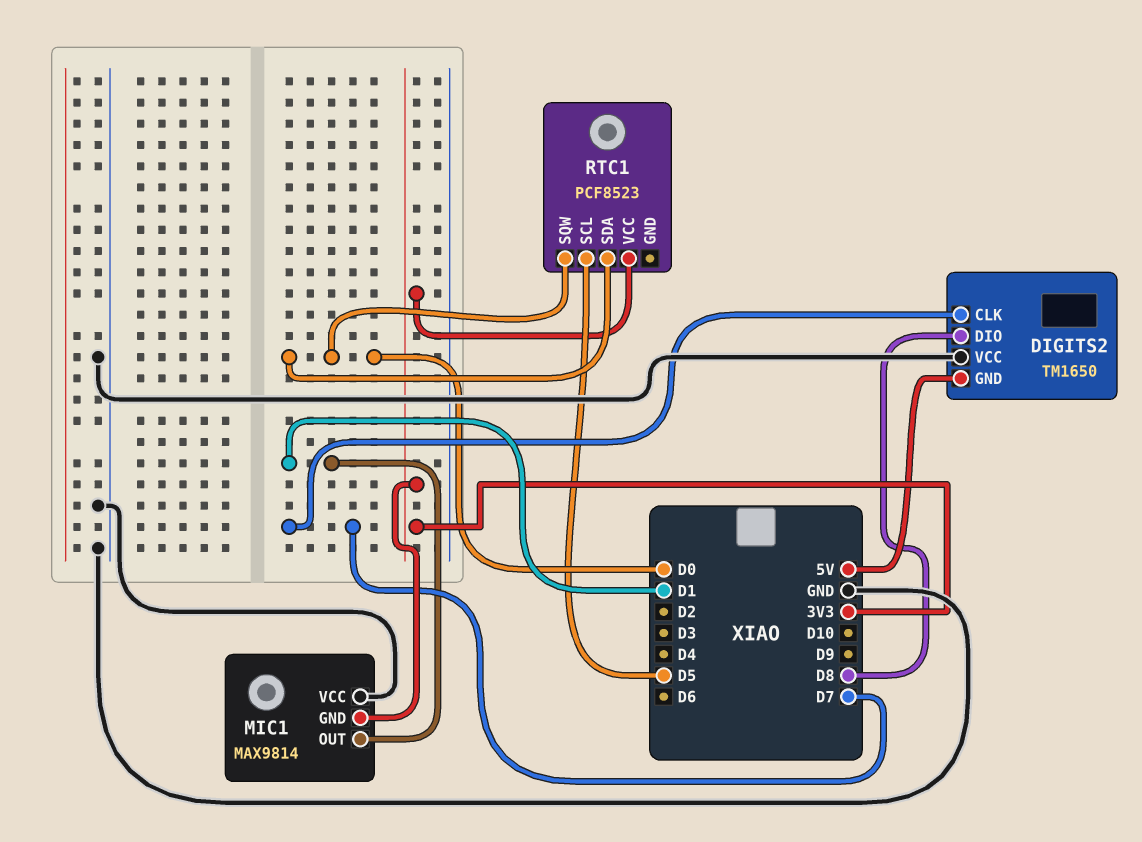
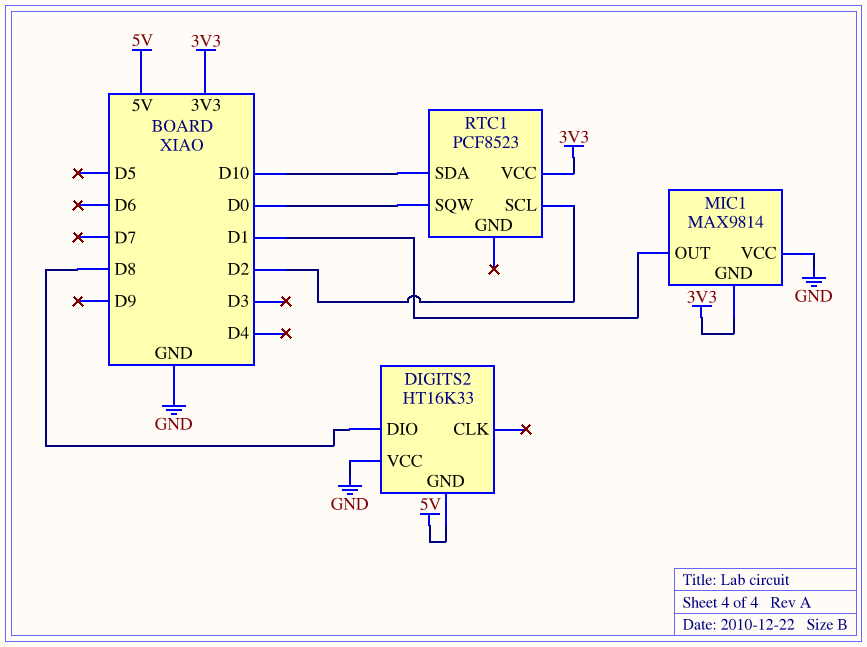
DIGITS2: TM1650 -> HT16K33
DIGITS2 pin CLK: D7 -> none
RTC1 pin SCL: D5 -> D2
RTC1 pin SDA: D0 -> D10

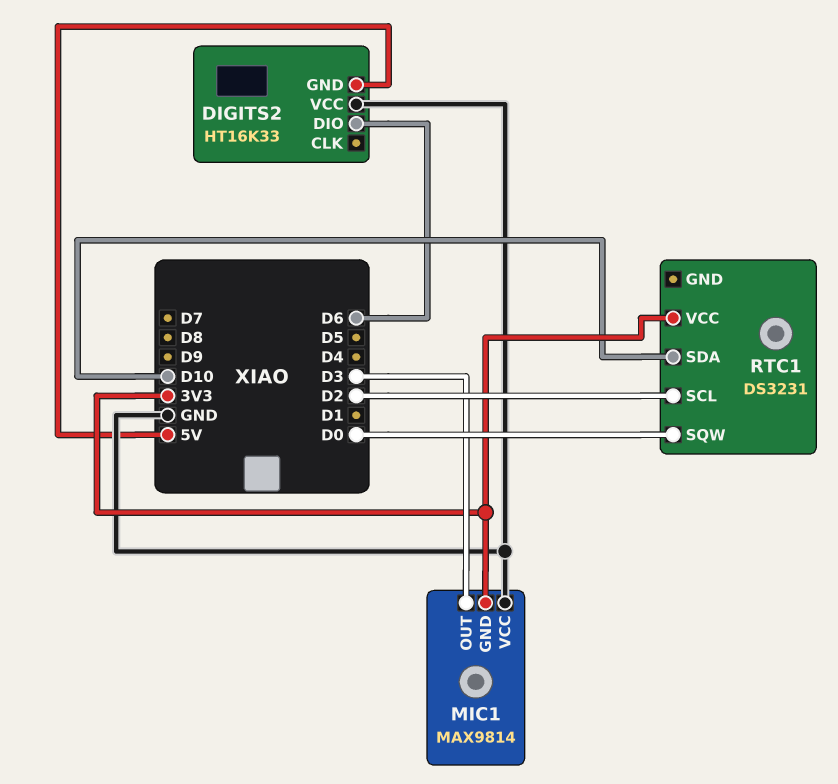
DIGITS2 pin DIO: D8 -> D6
MIC1 pin OUT: D1 -> D3
RTC1: PCF8523 -> DS3231

